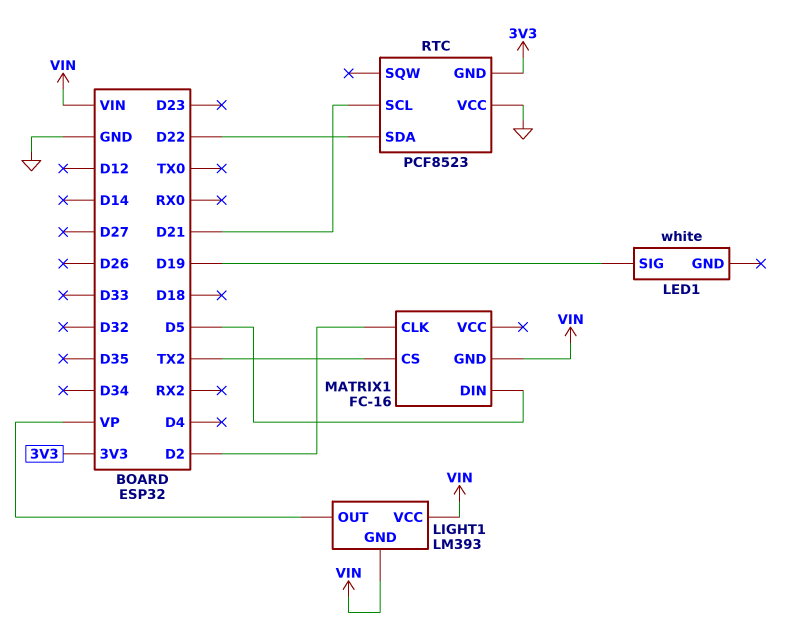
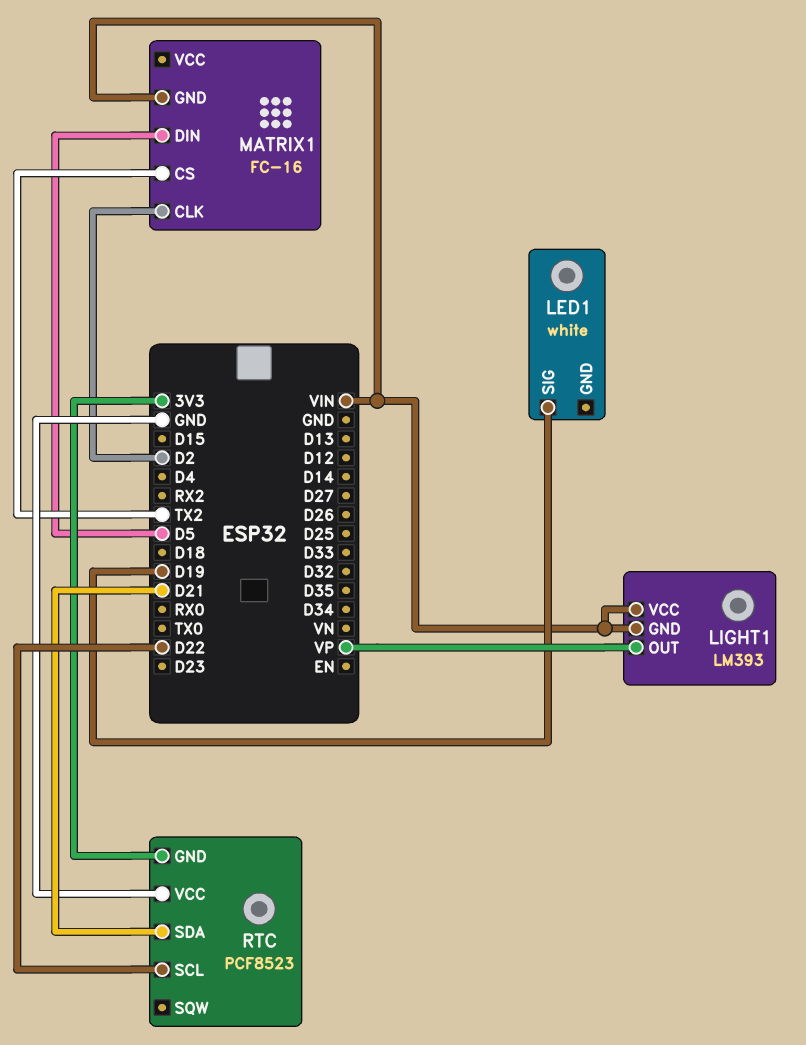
RTC pin SCL: D21 -> D22
RTC pin SDA: D22 -> D21

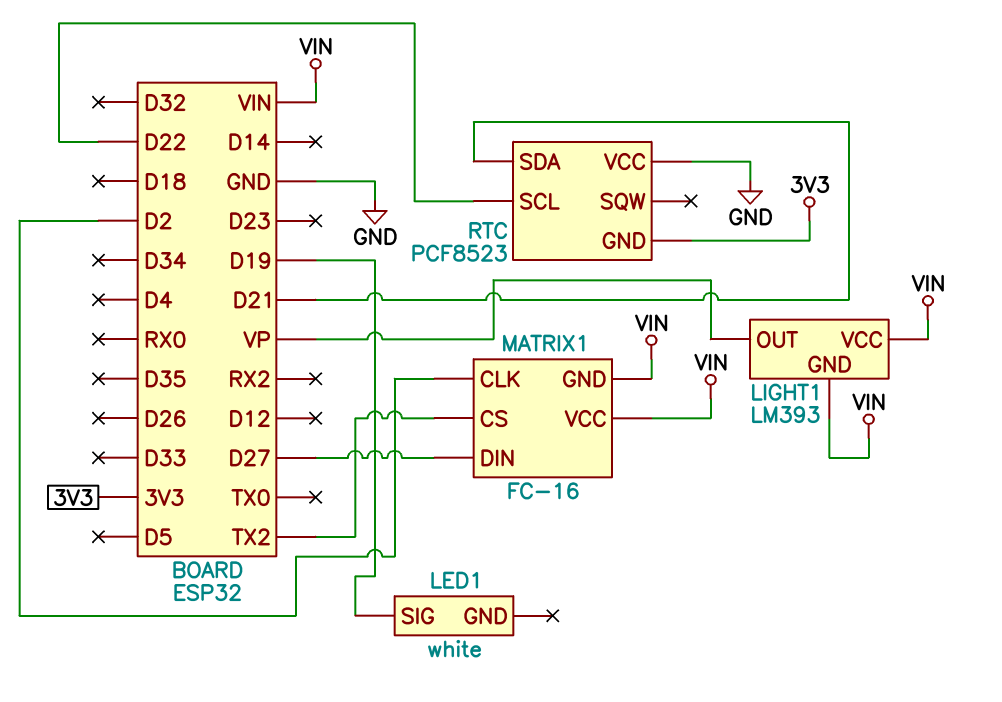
MATRIX1 pin DIN: D5 -> D27
MATRIX1 pin VCC: none -> VIN

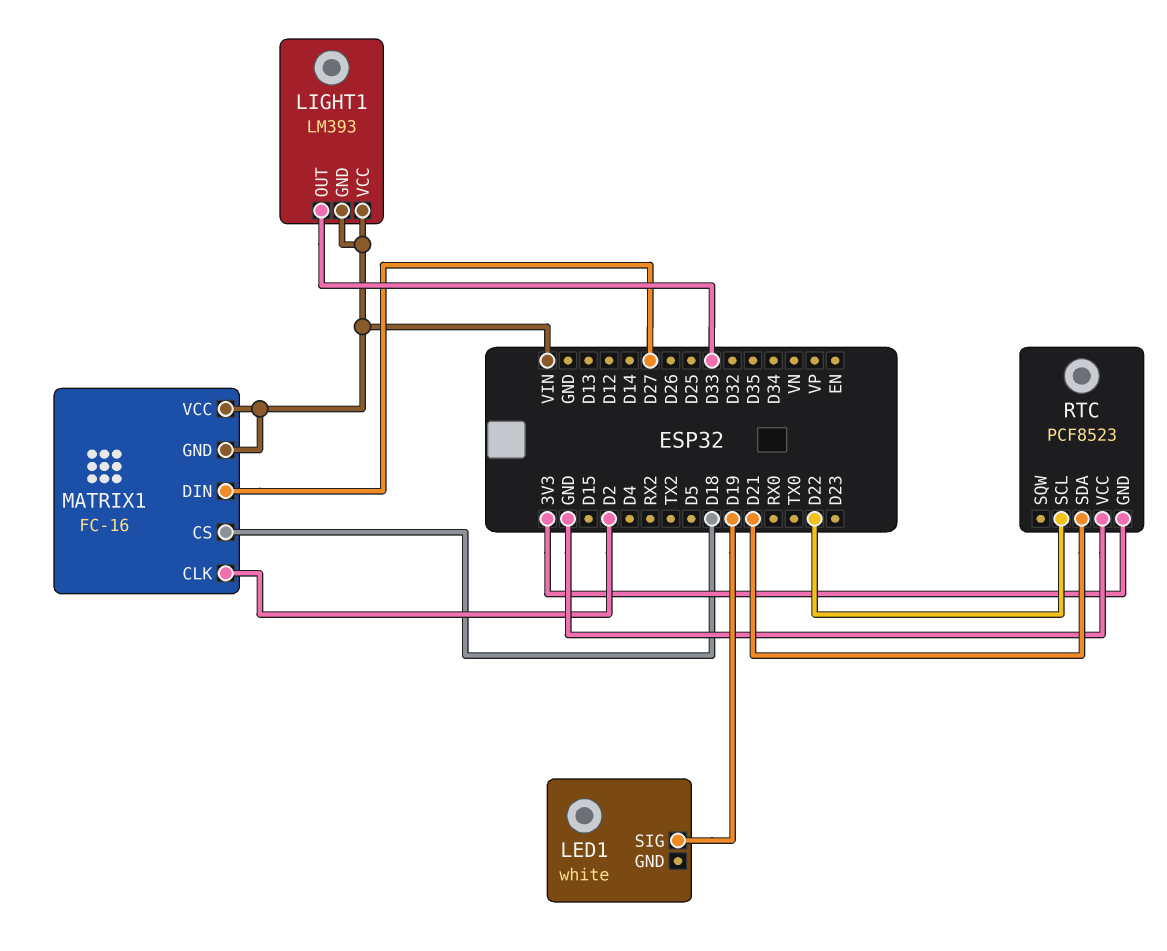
LIGHT1 pin OUT: VP -> D33
MATRIX1 pin CS: TX2 -> D18

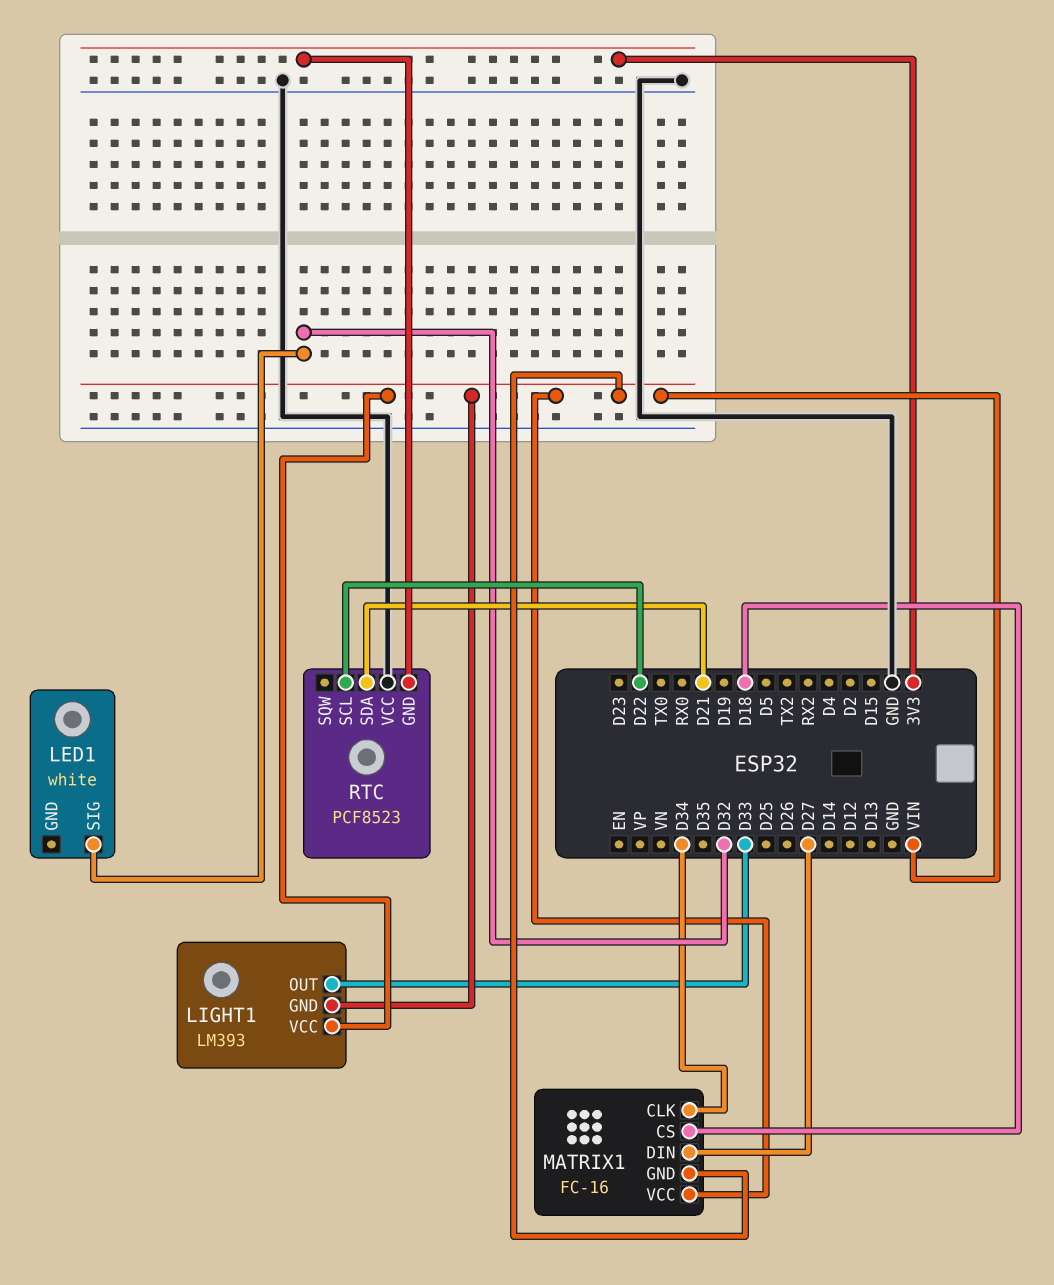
LED1 pin SIG: D19 -> D32
MATRIX1 pin CLK: D2 -> D34

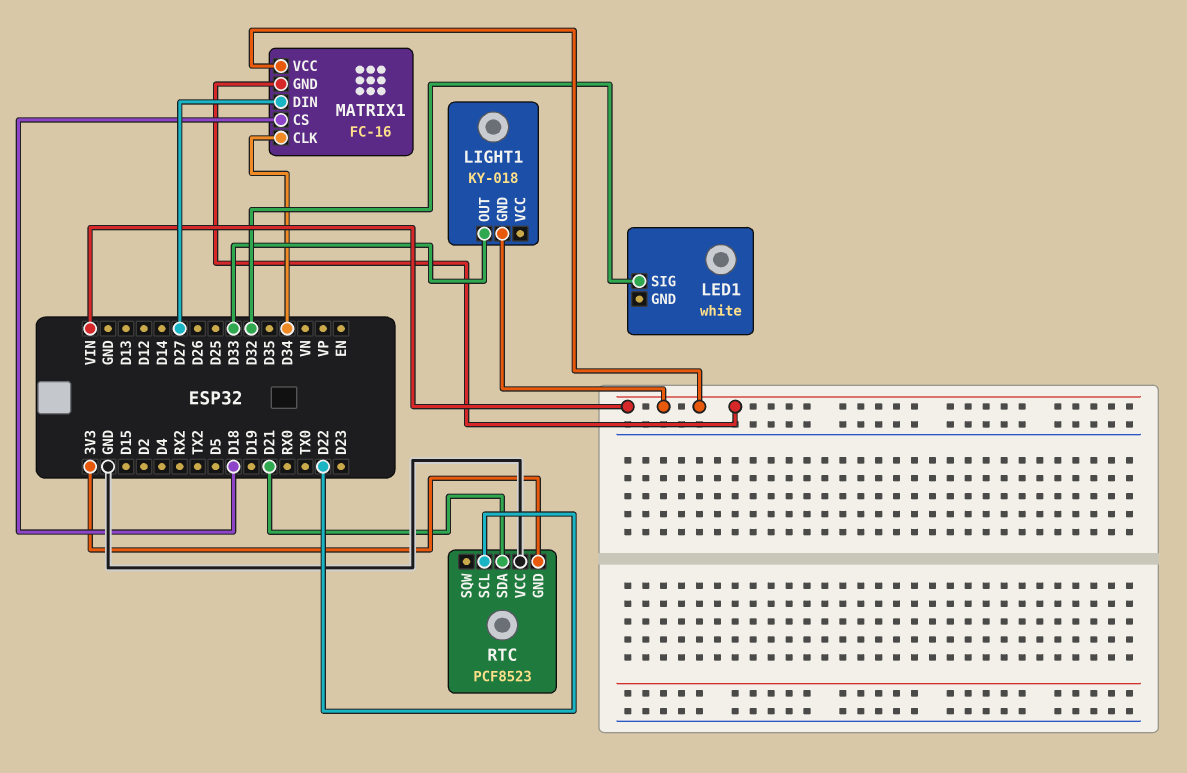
LIGHT1: LM393 -> KY-018
LIGHT1 pin VCC: VIN -> none

